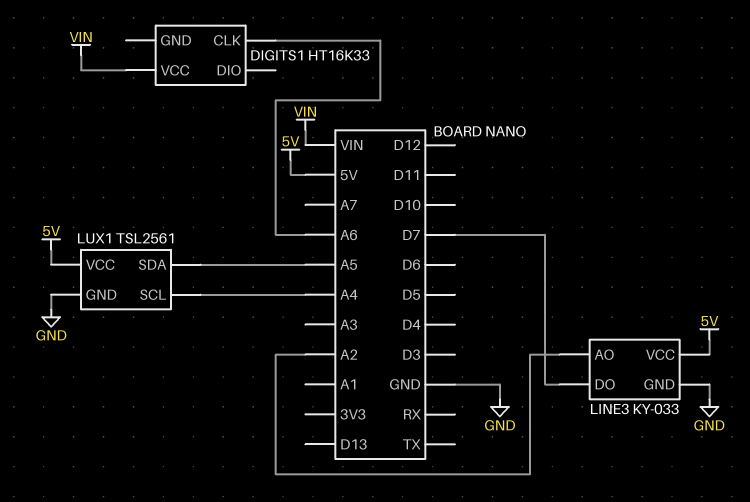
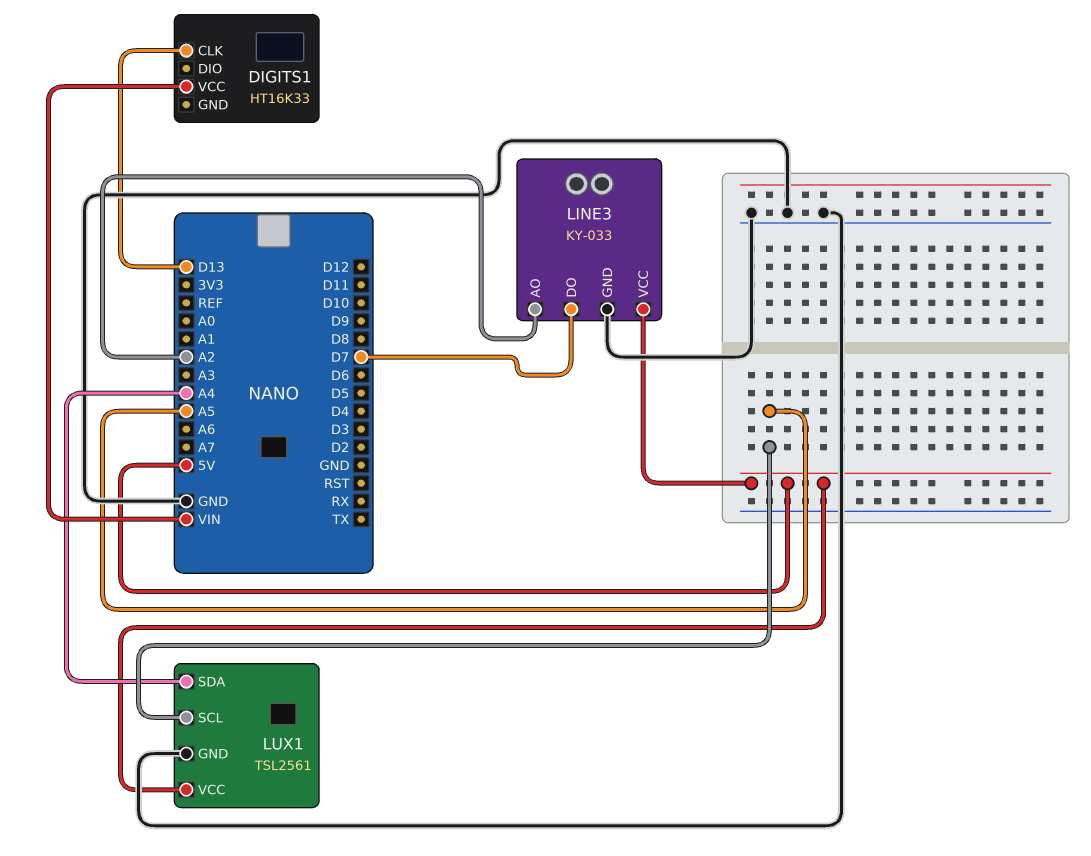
DIGITS1 pin CLK: A6 -> D13
LUX1 pin SCL: A4 -> A5
LUX1 pin SDA: A5 -> A4

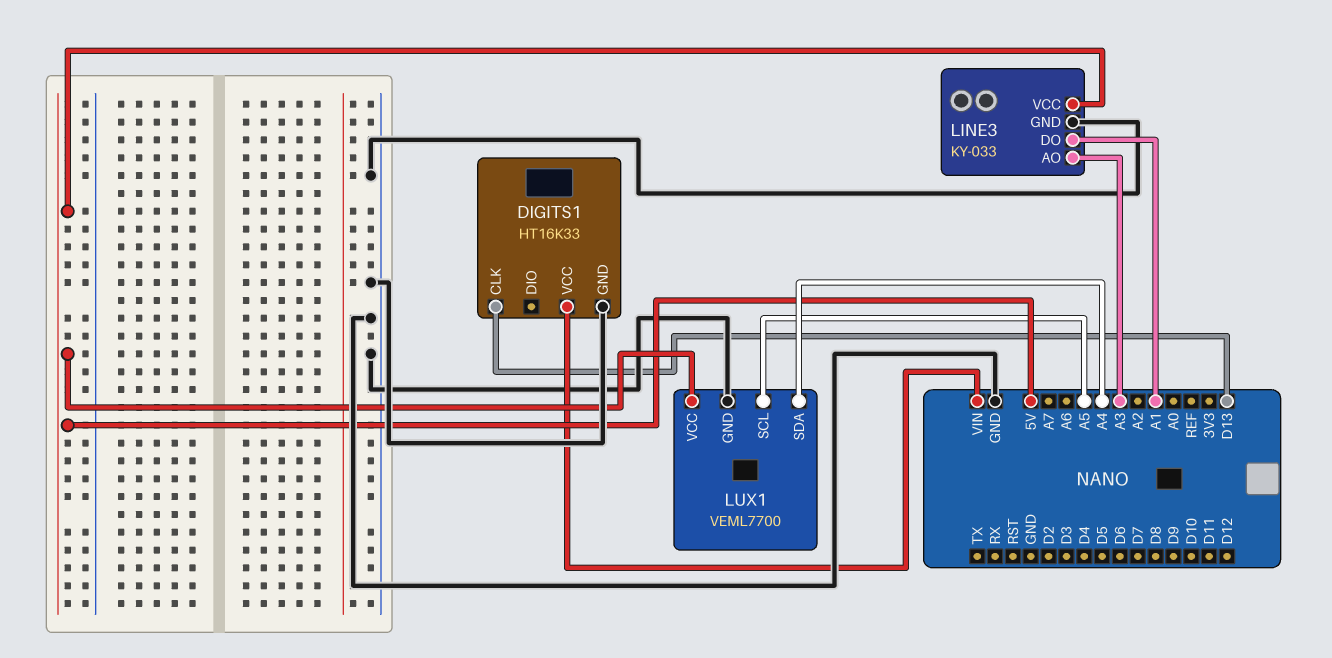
DIGITS1 pin GND: none -> GND
LINE3 pin AO: A2 -> A3
LINE3 pin DO: D7 -> A1
LUX1: TSL2561 -> VEML7700

